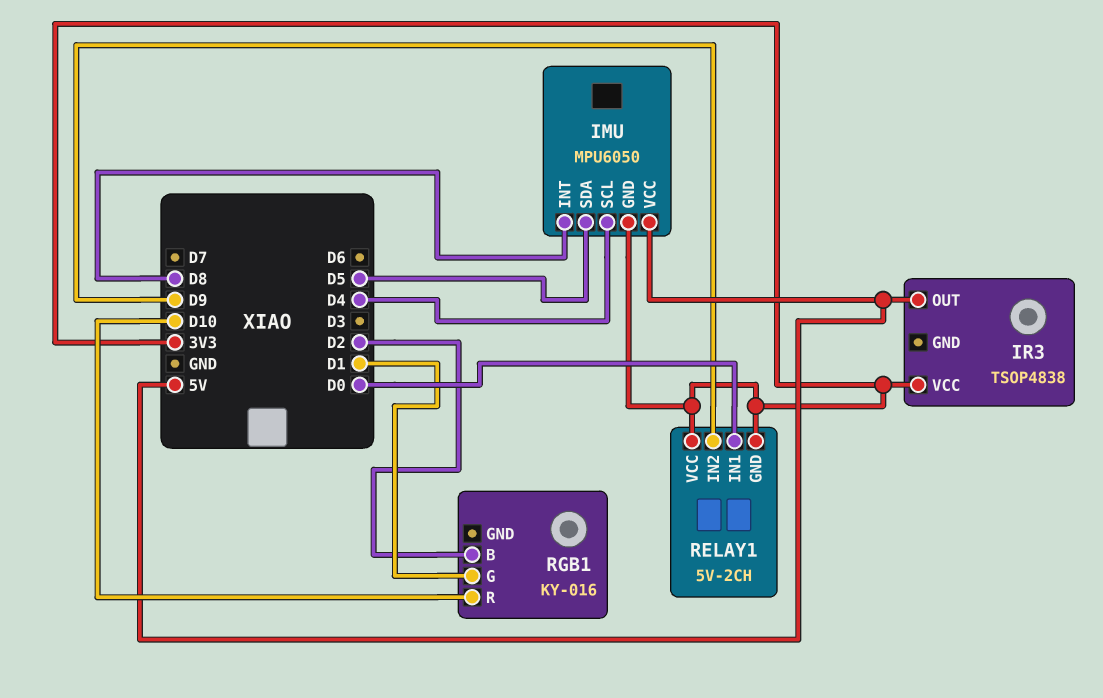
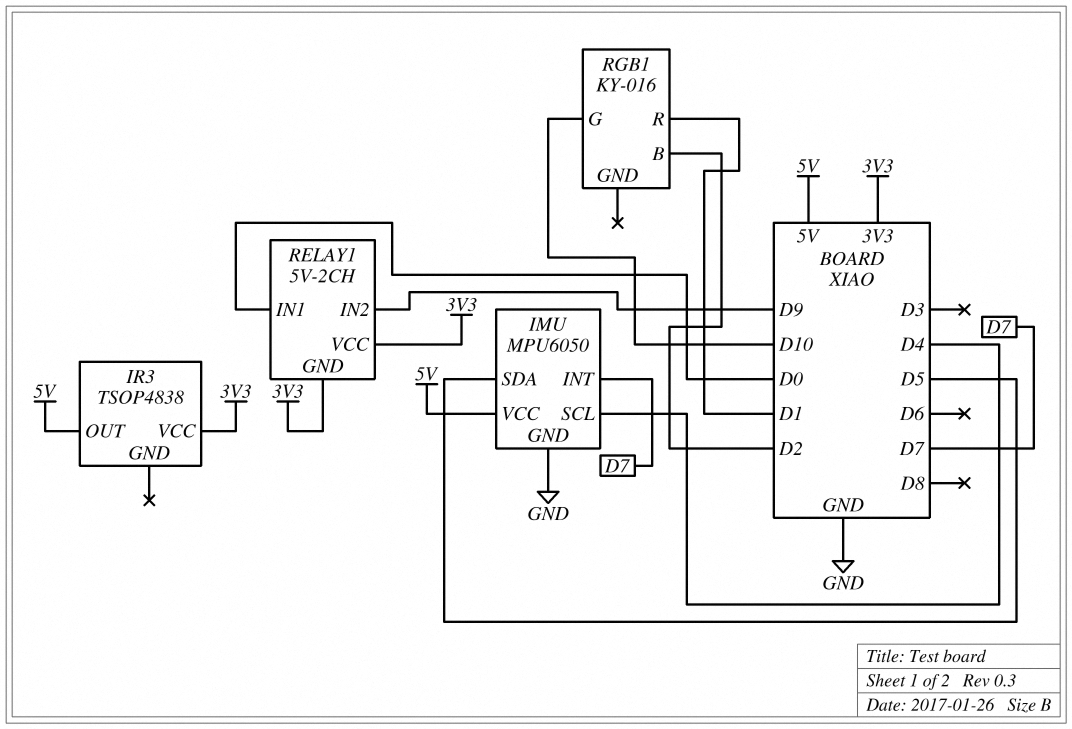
IMU pin GND: 3V3 -> GND
IMU pin INT: D8 -> D7
RGB1 pin G: D1 -> D10
RGB1 pin R: D10 -> D1

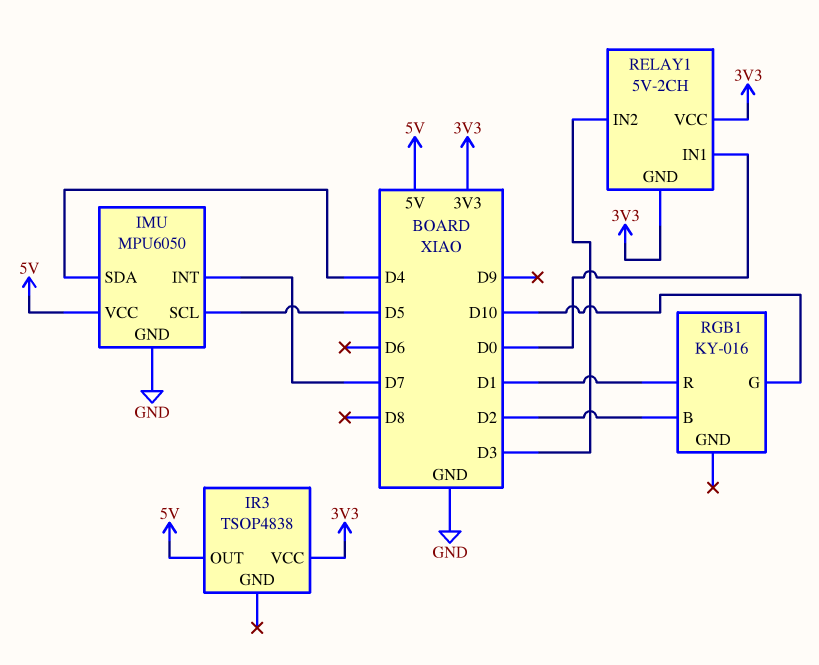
IMU pin SCL: D4 -> D5
IMU pin SDA: D5 -> D4
RELAY1 pin IN2: D9 -> D3

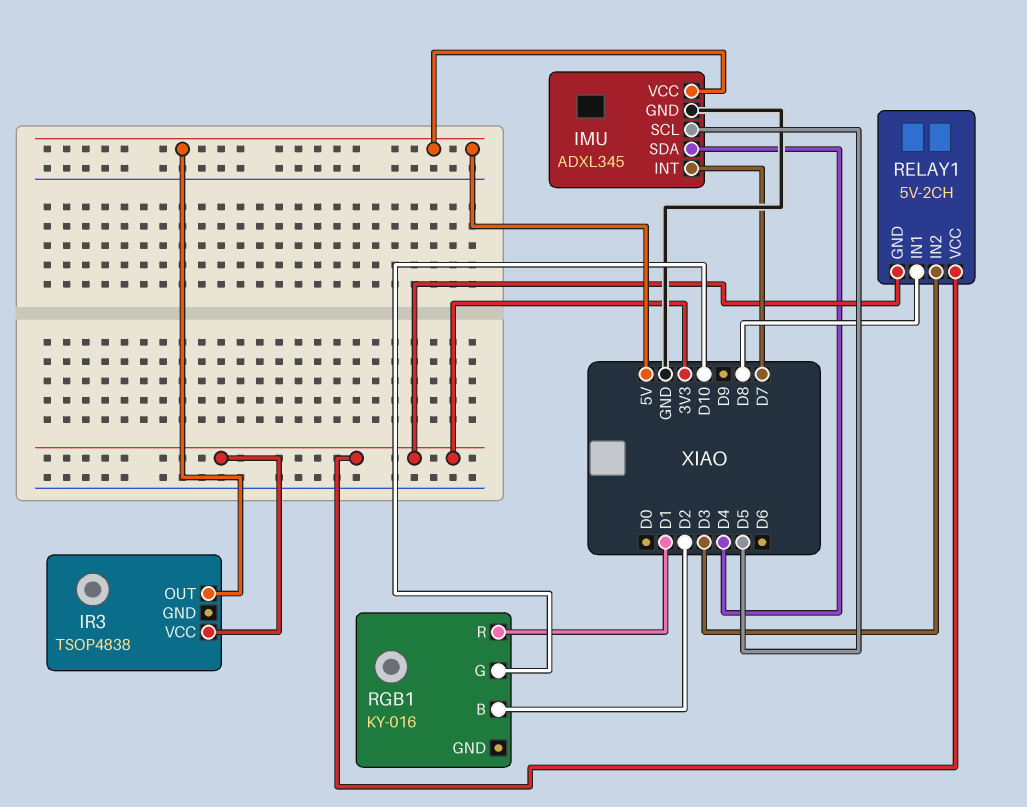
IMU: MPU6050 -> ADXL345
RELAY1 pin IN1: D0 -> D8

